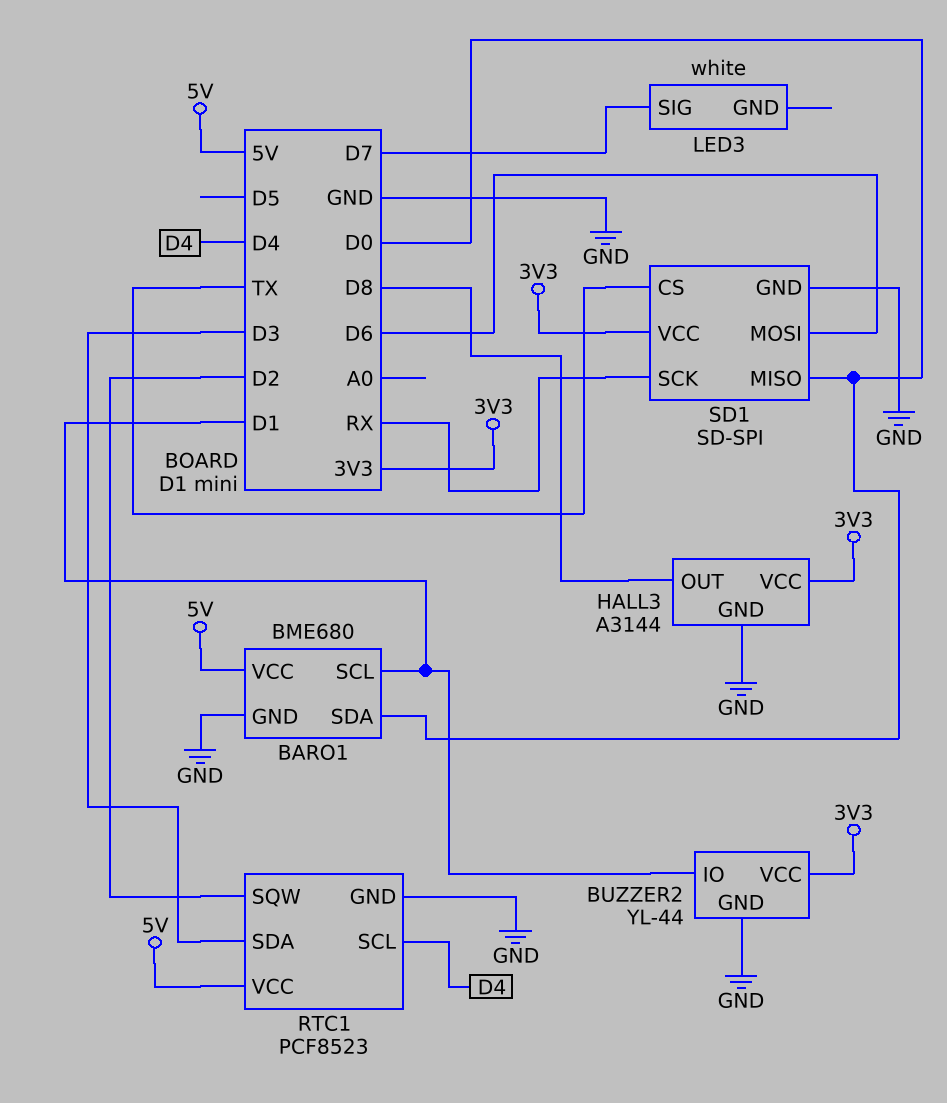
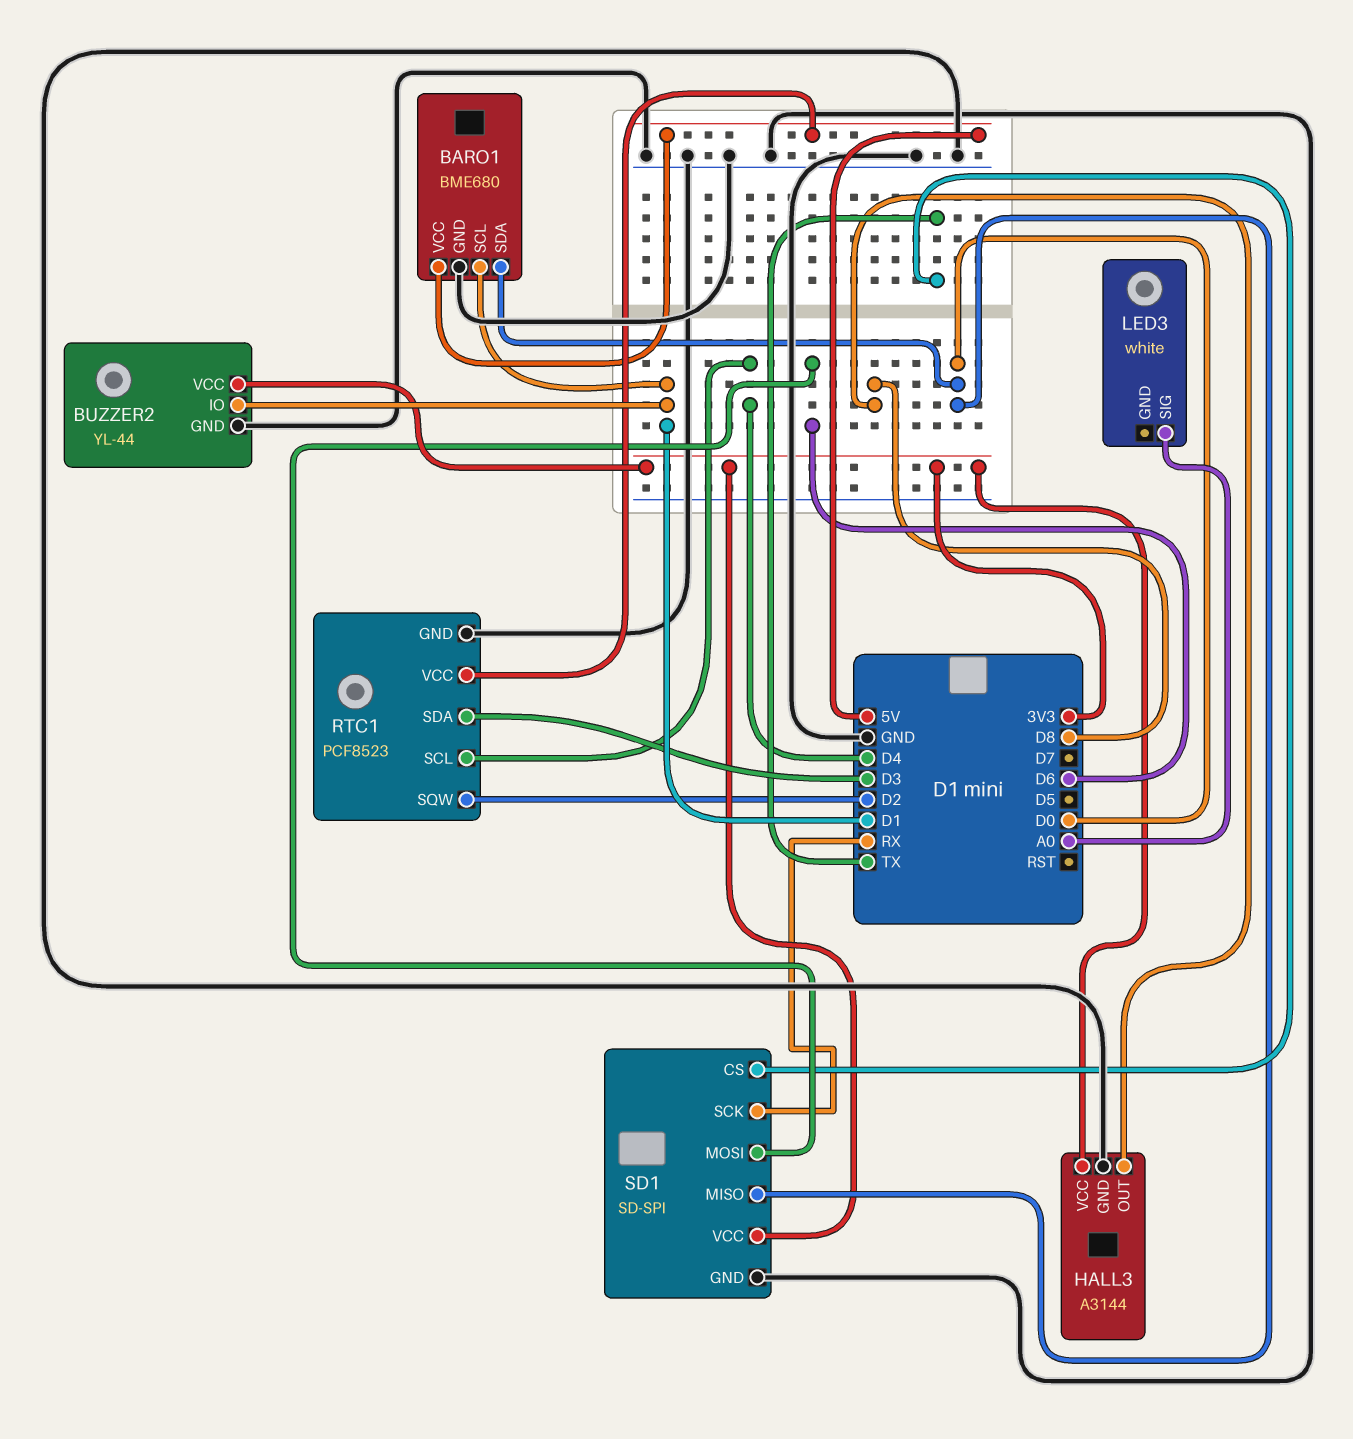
LED3 pin SIG: D7 -> A0

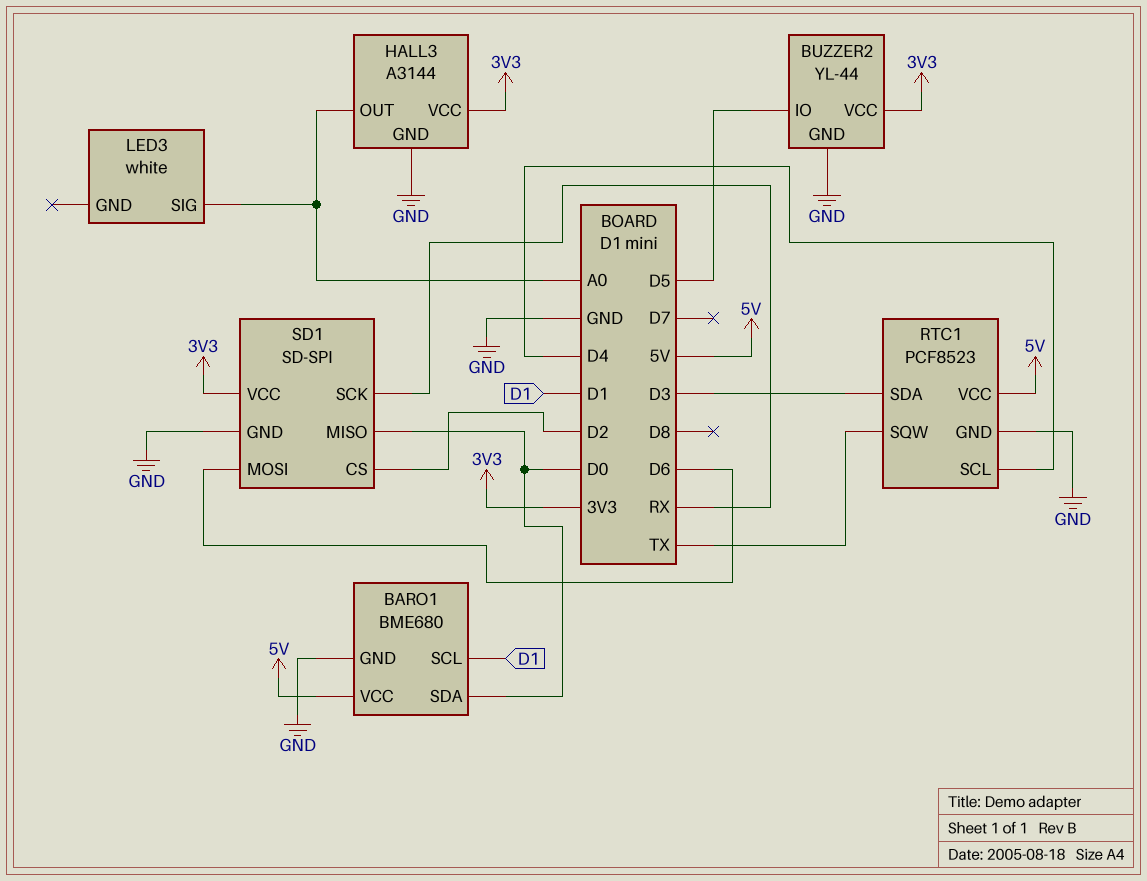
BUZZER2 pin IO: D1 -> D5
HALL3 pin OUT: D8 -> A0
RTC1 pin SQW: D2 -> TX
SD1 pin CS: TX -> D2

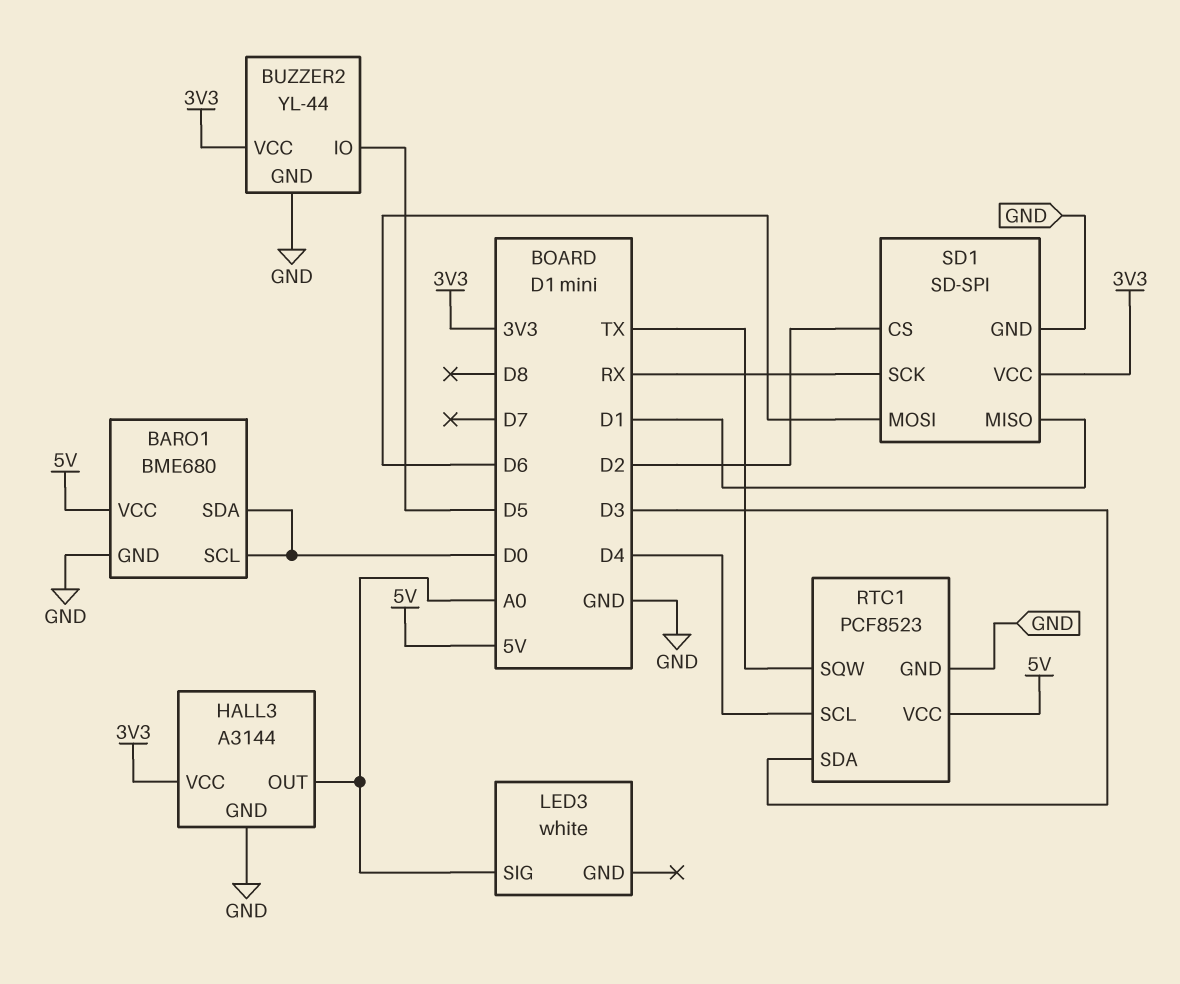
BARO1 pin SCL: D1 -> D0
SD1 pin MISO: D0 -> D1

